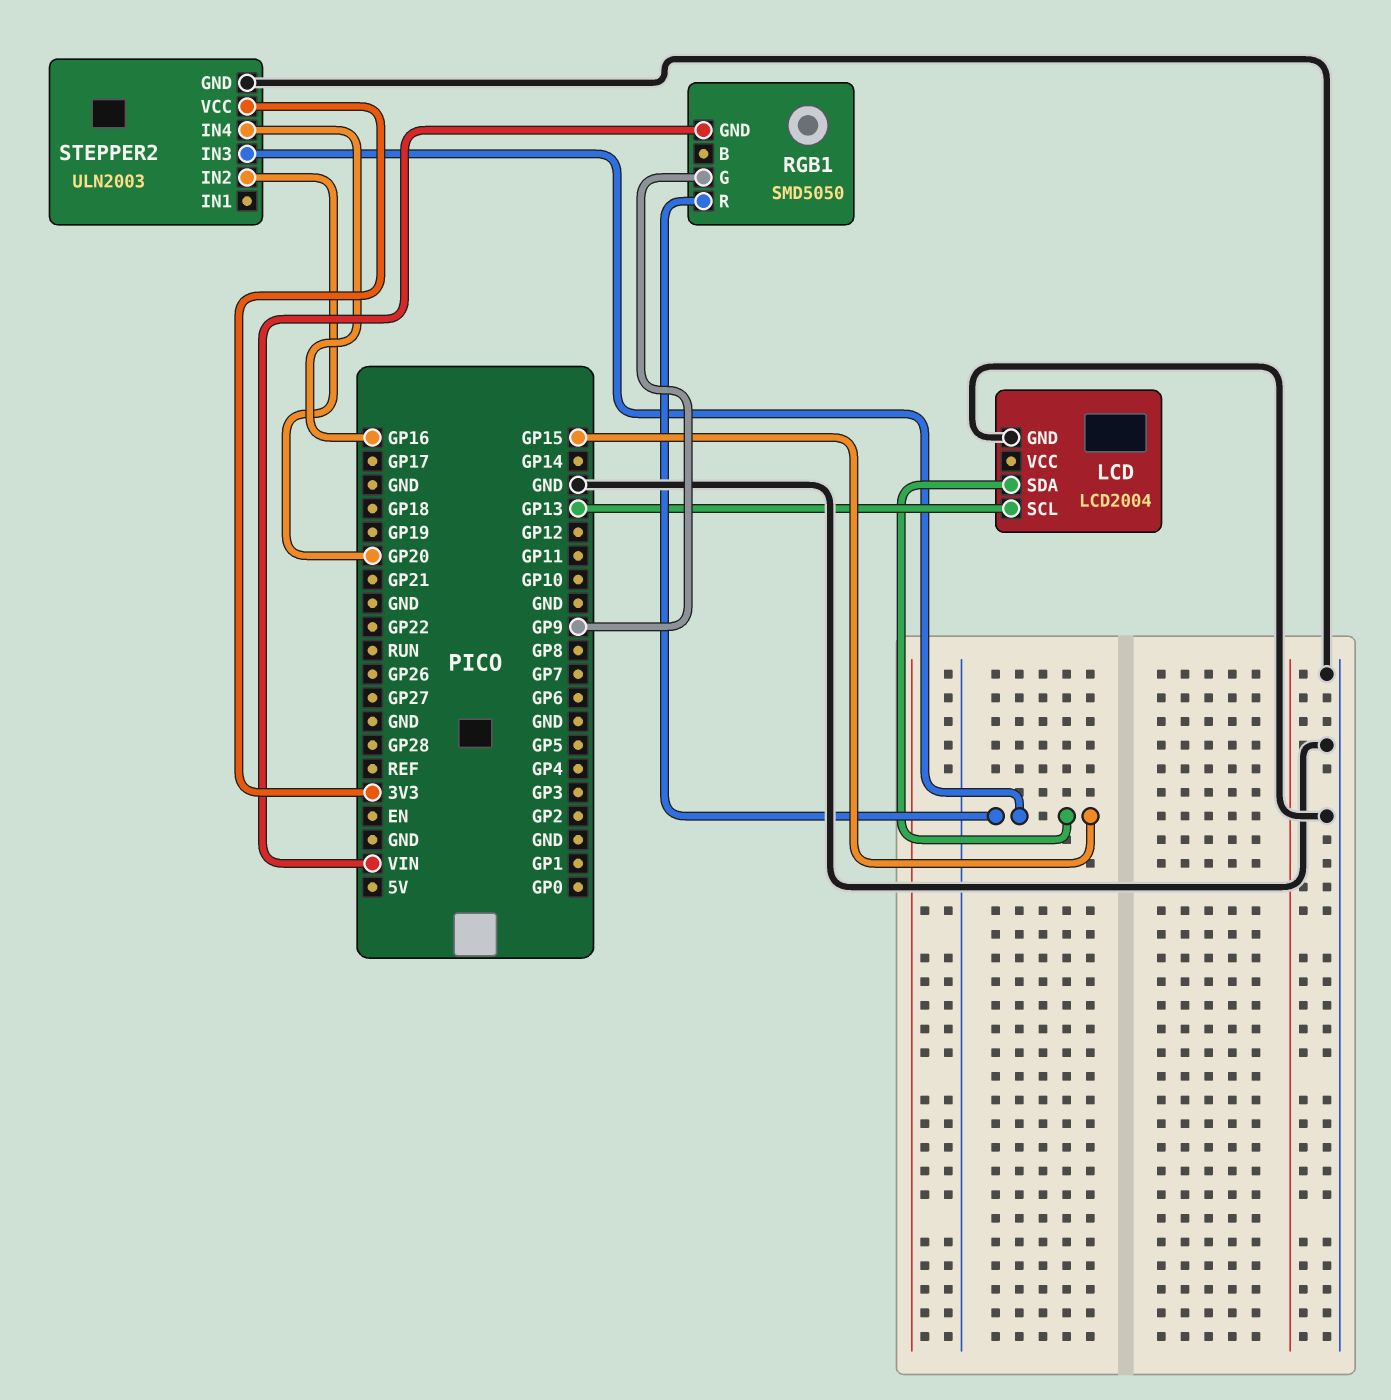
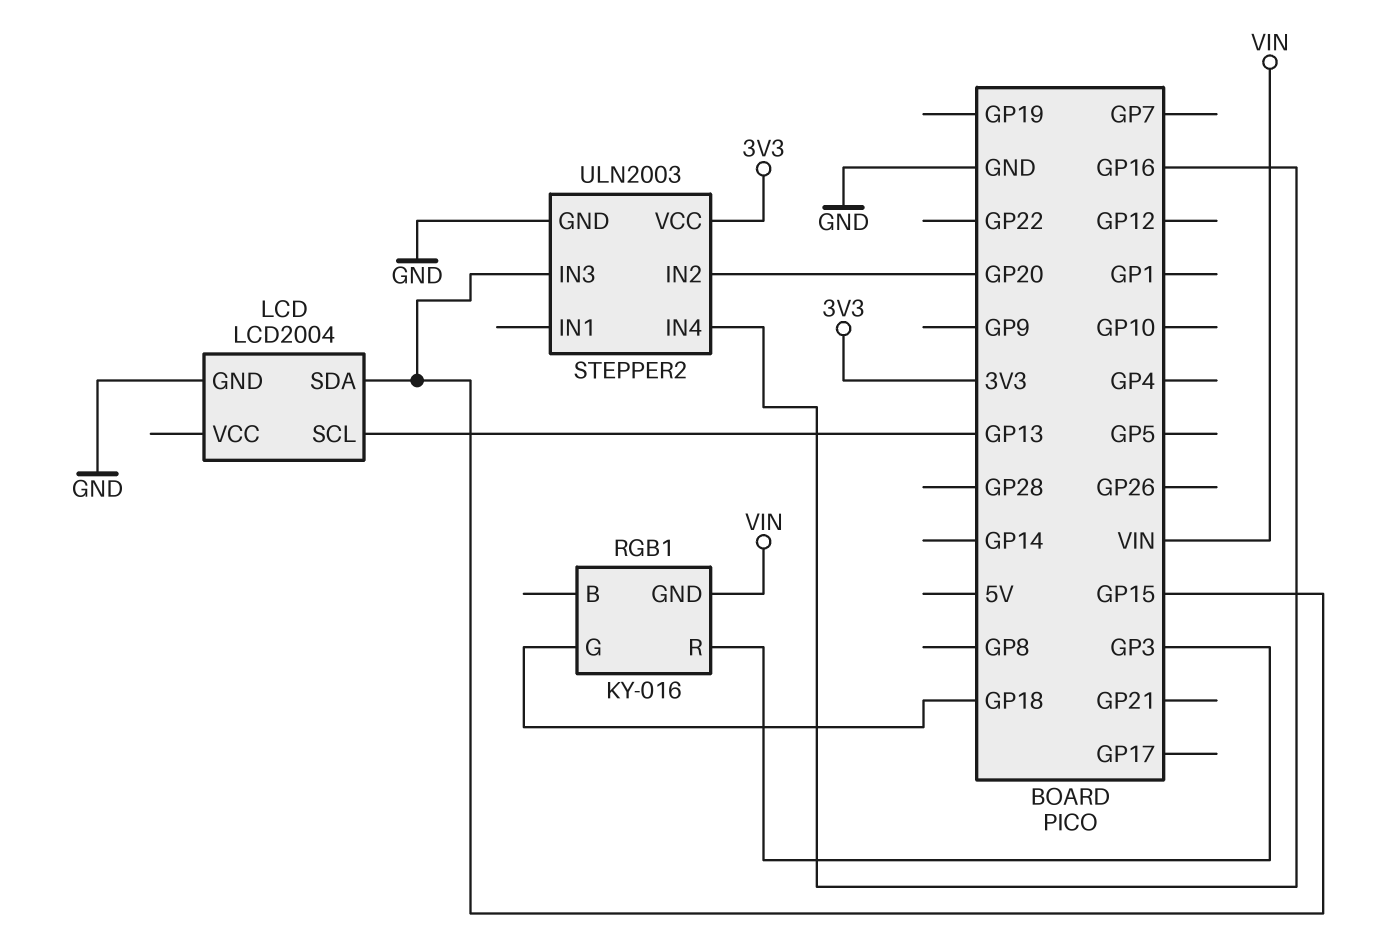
RGB1: SMD5050 -> KY-016
RGB1 pin G: GP9 -> GP18
RGB1 pin R: GP15 -> GP3

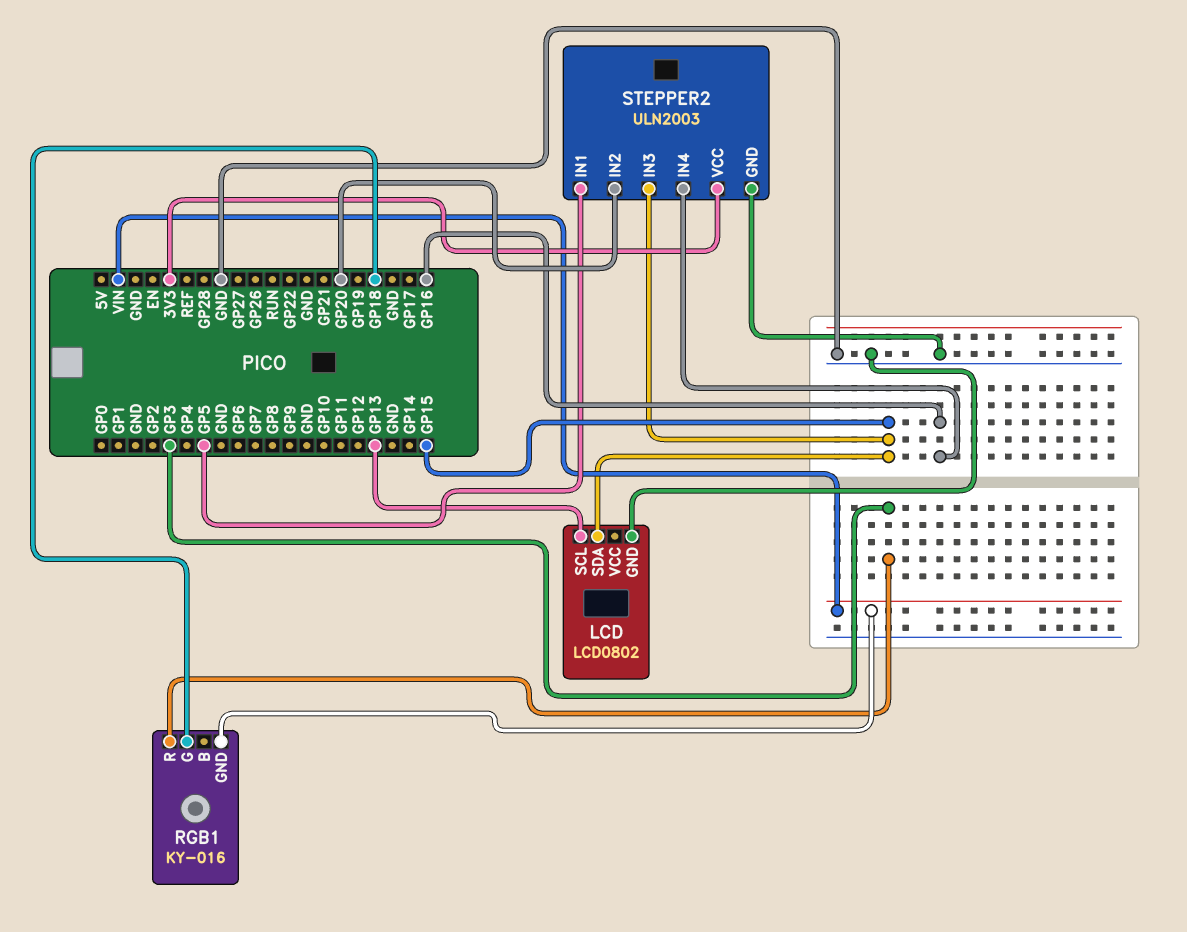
LCD: LCD2004 -> LCD0802
STEPPER2 pin IN1: none -> GP5

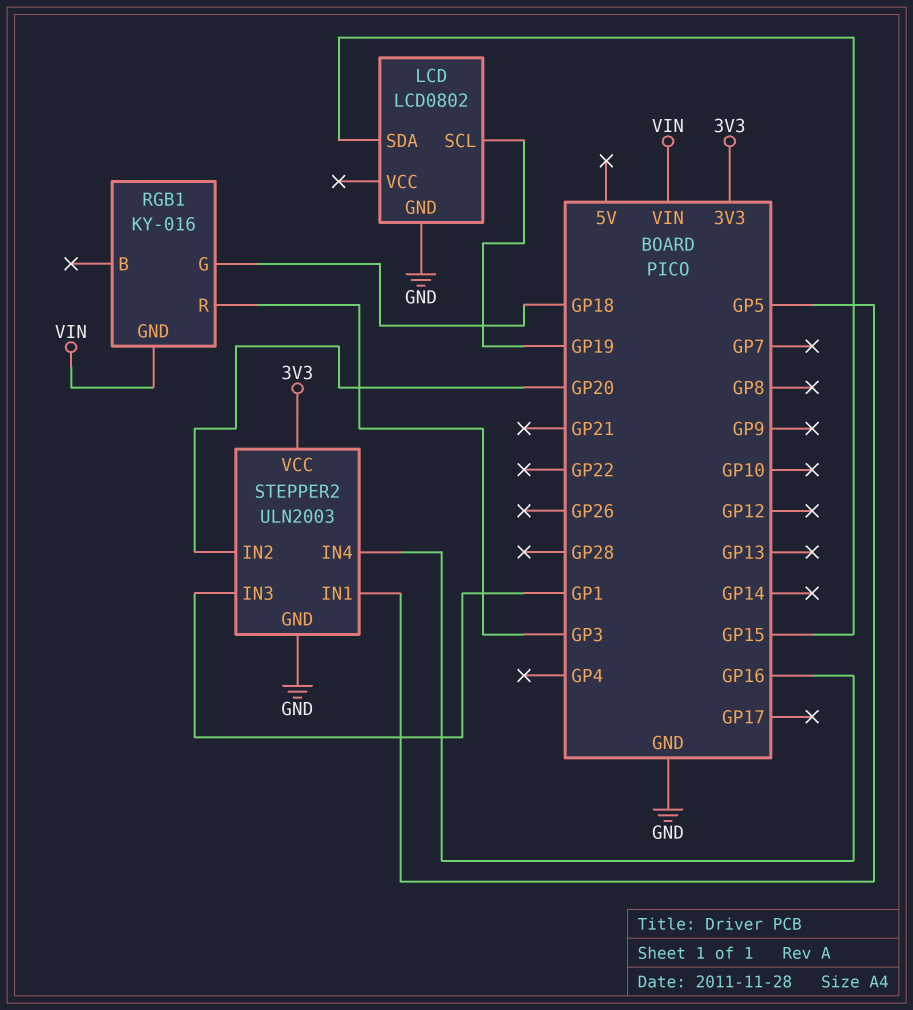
LCD pin SCL: GP13 -> GP19
STEPPER2 pin IN3: GP15 -> GP1

